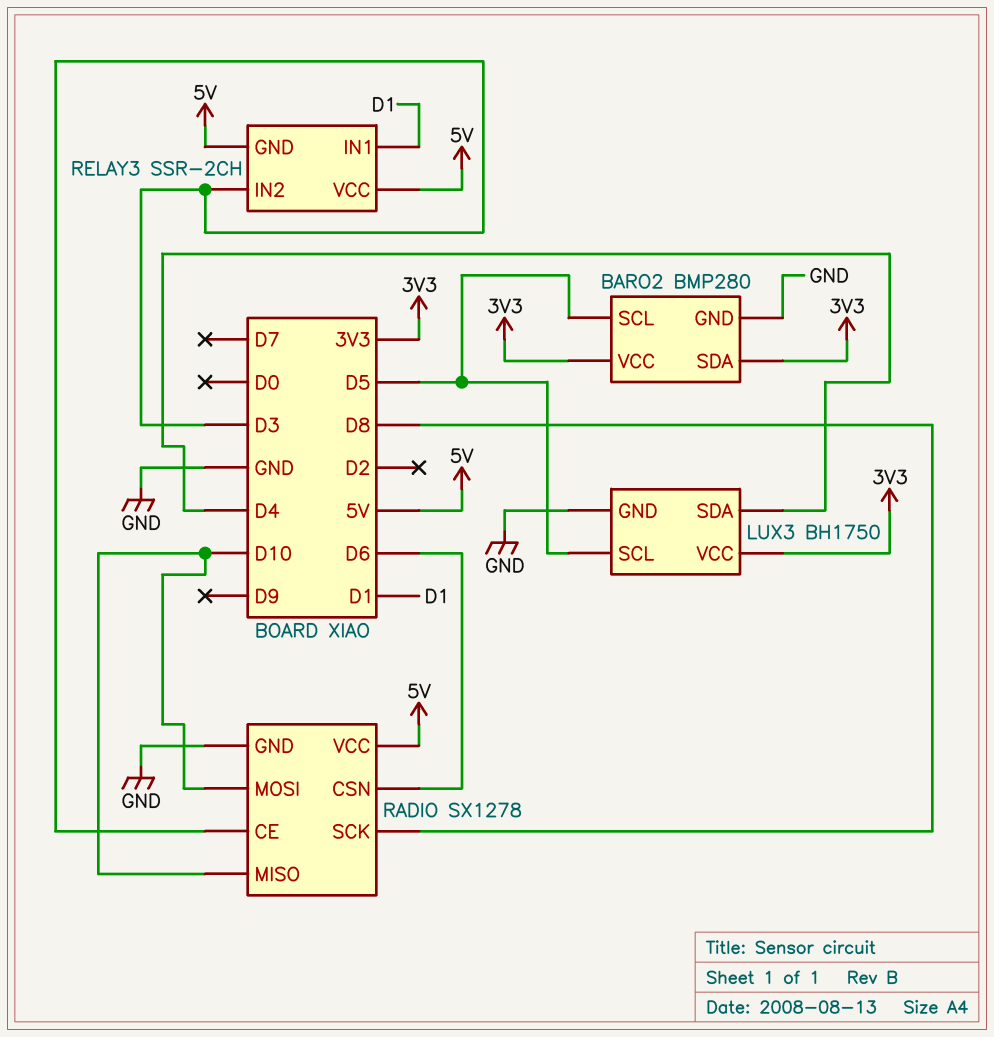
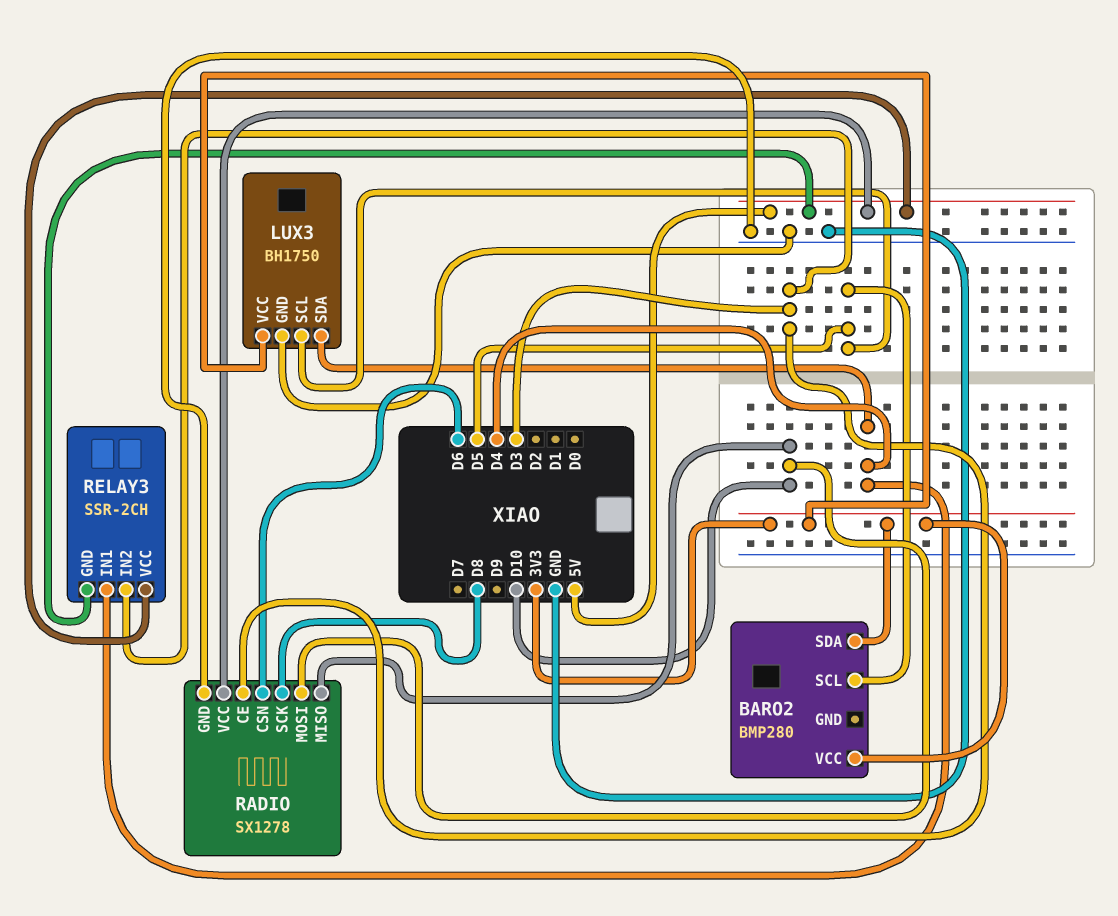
BARO2 pin GND: GND -> none
RELAY3 pin IN1: D1 -> D4

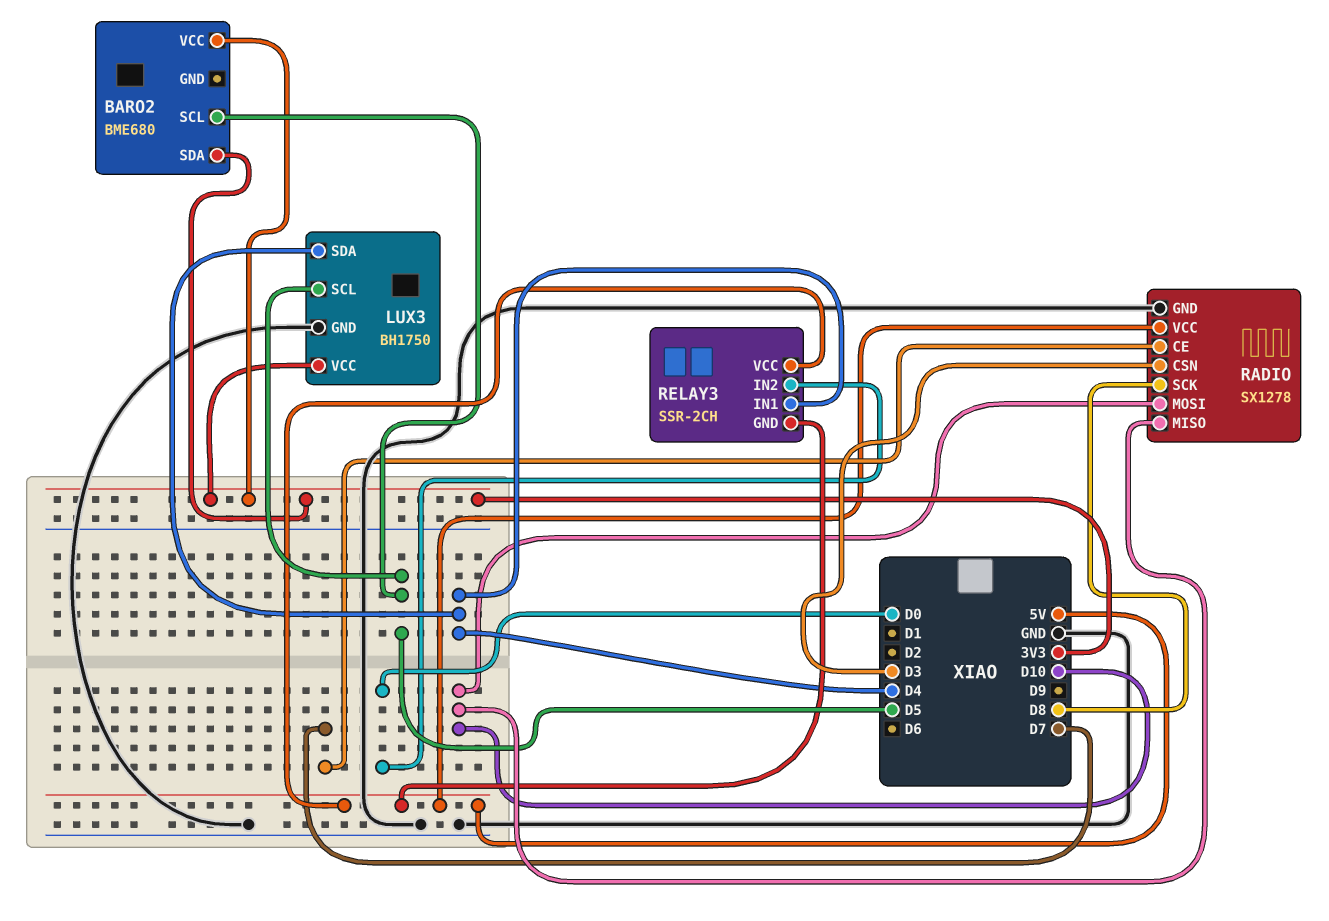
BARO2: BMP280 -> BME680
RADIO pin CE: D3 -> D7
RADIO pin CSN: D6 -> D3
RELAY3 pin IN2: D3 -> D0

